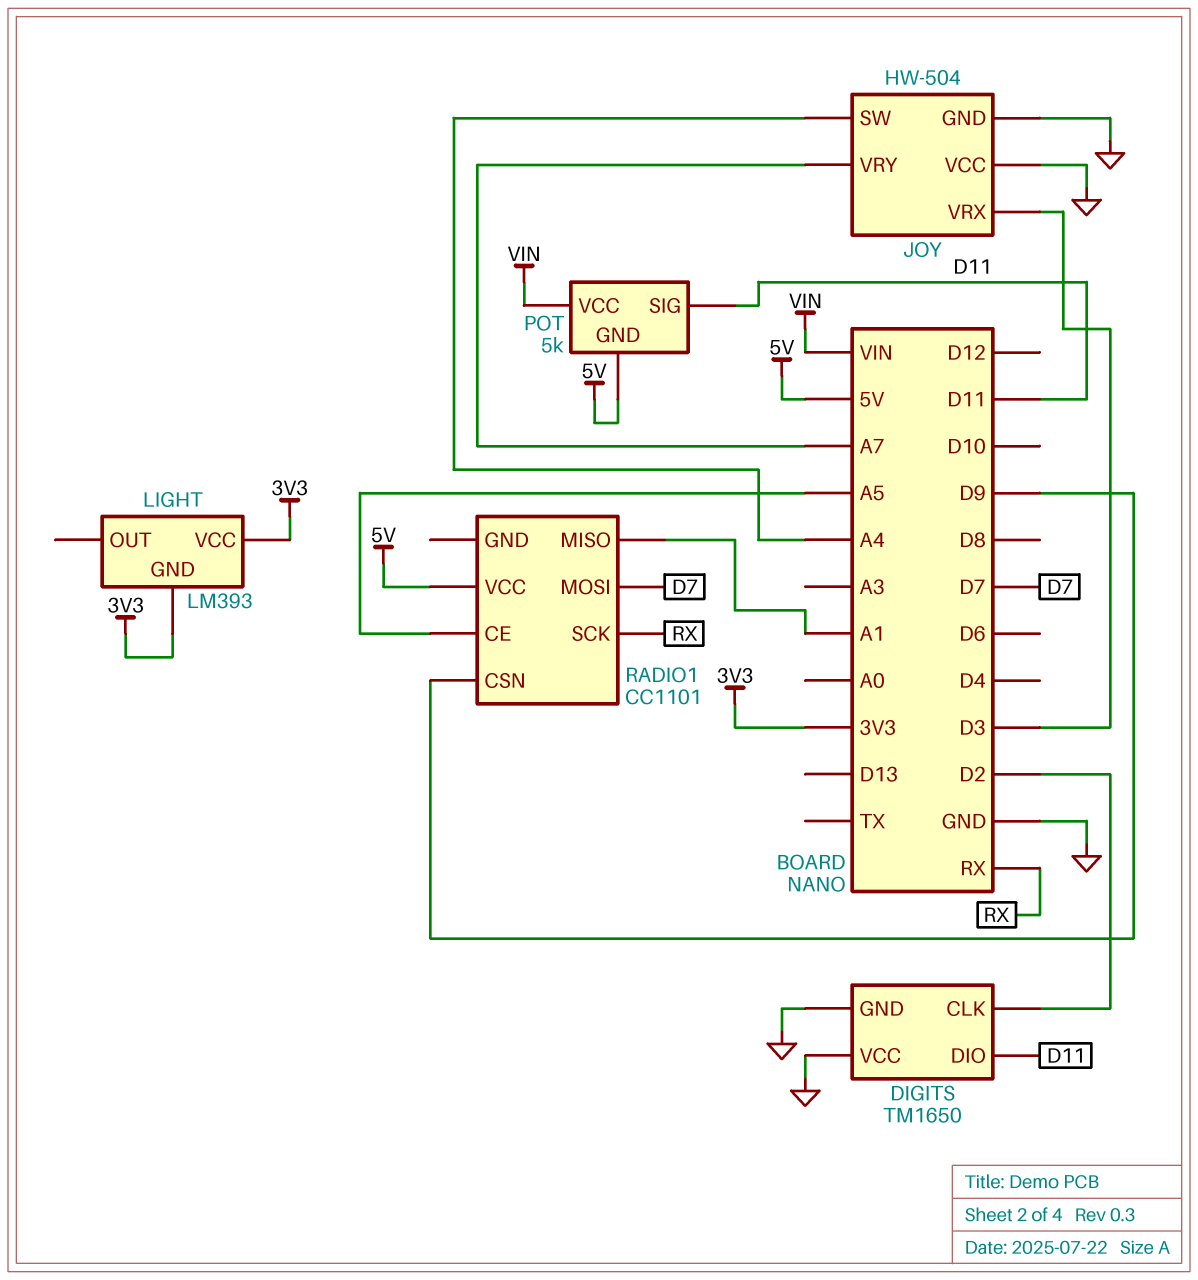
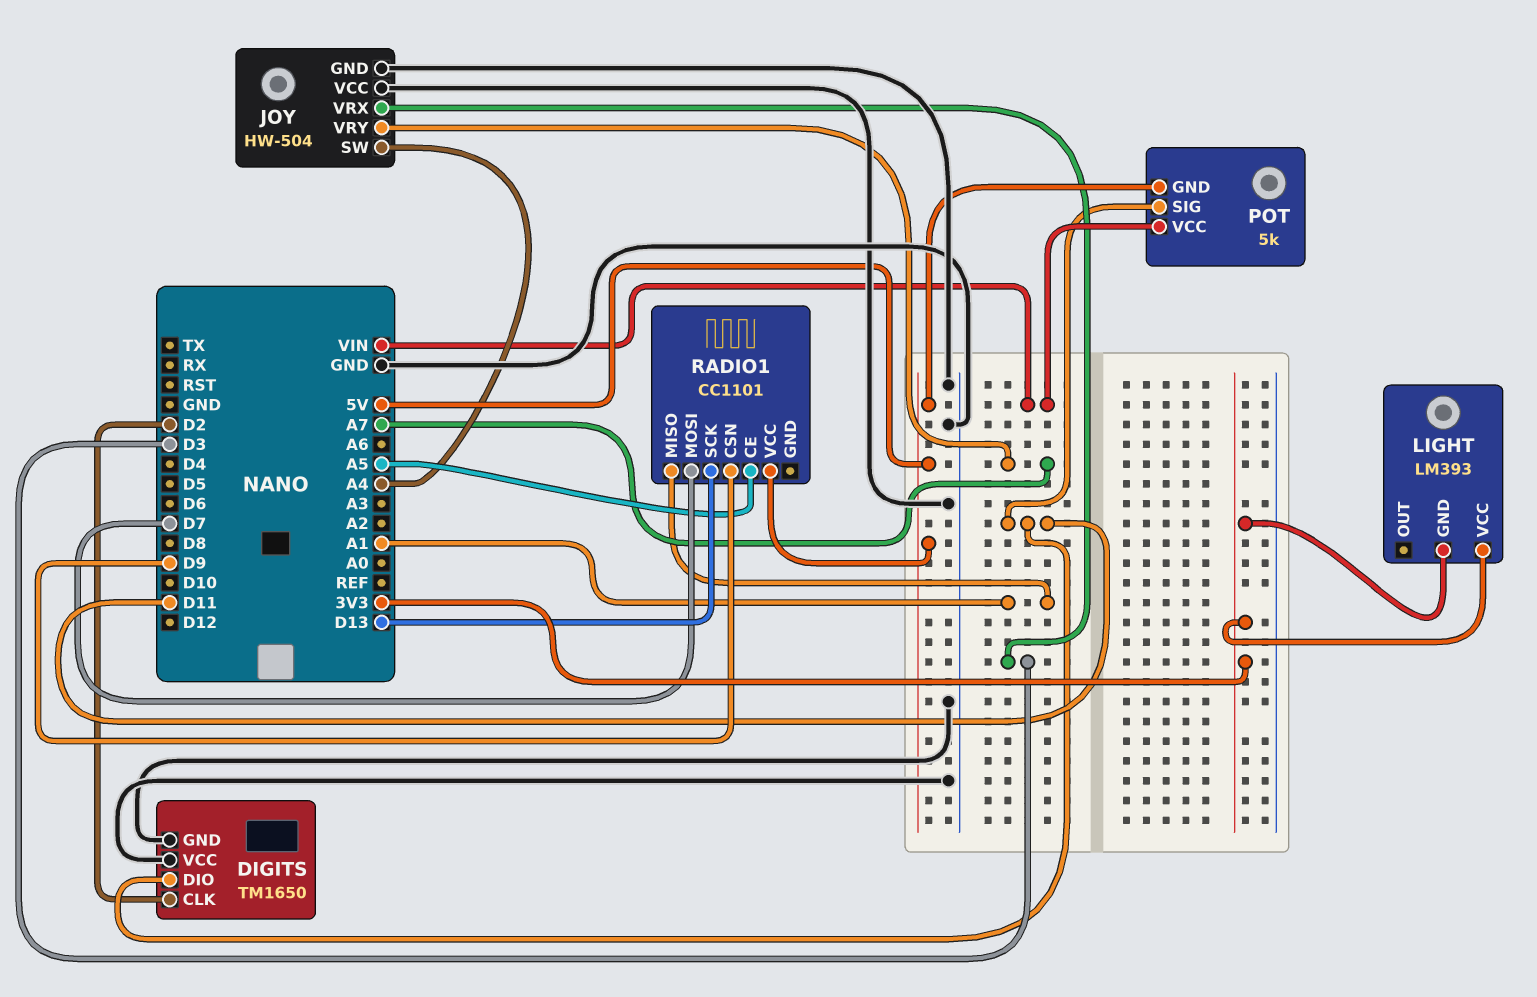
RADIO1 pin SCK: RX -> D13

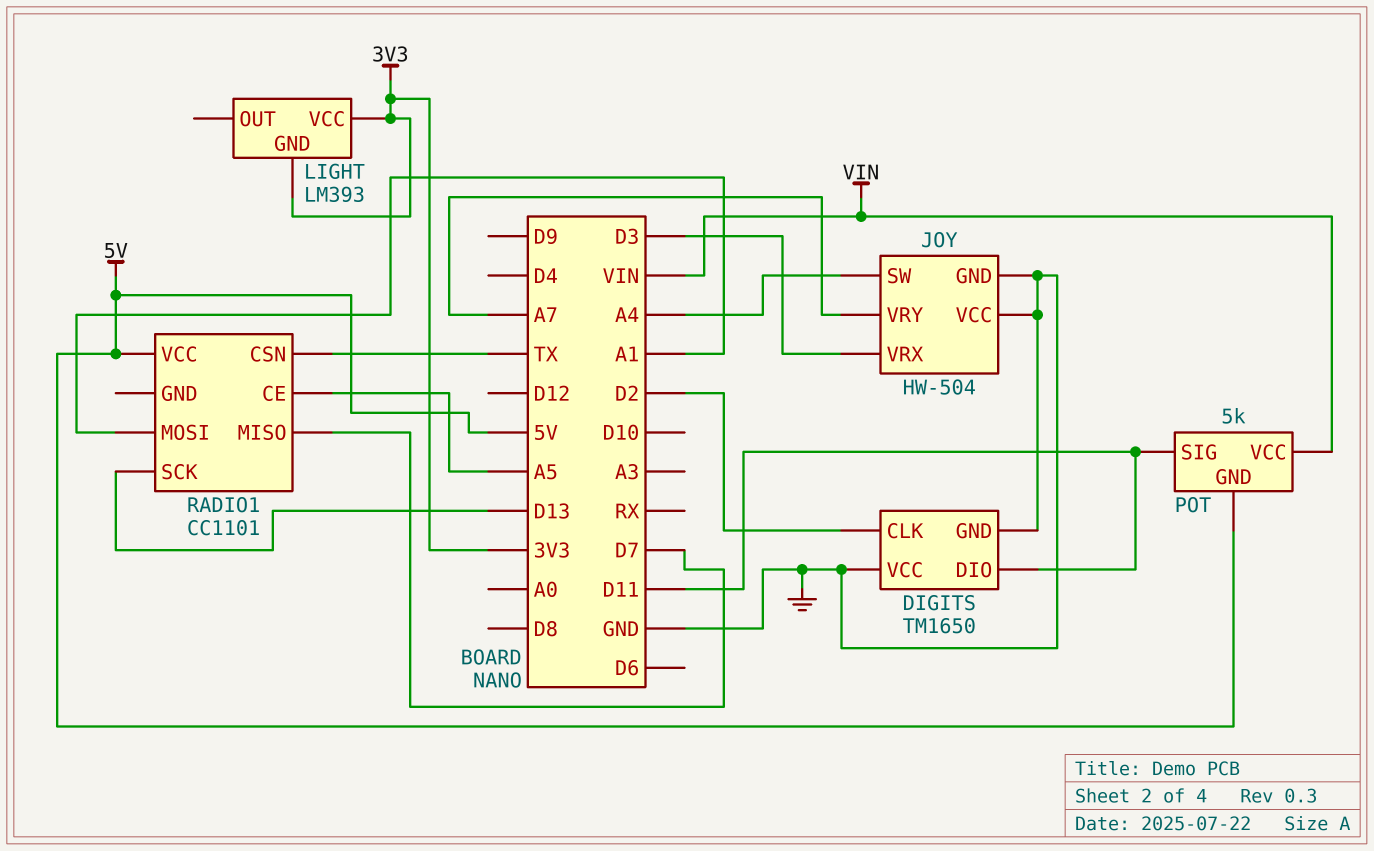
RADIO1 pin CSN: D9 -> TX
RADIO1 pin MISO: A1 -> D7
RADIO1 pin MOSI: D7 -> A1

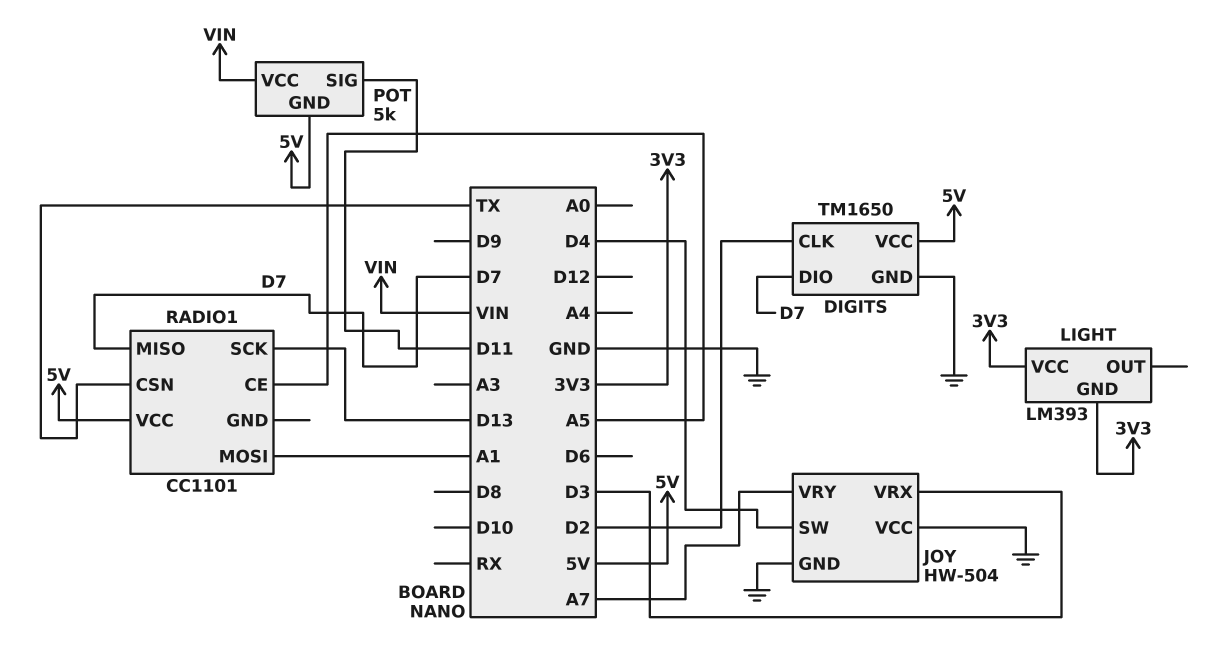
DIGITS pin DIO: D11 -> D7
DIGITS pin VCC: GND -> 5V
JOY pin SW: A4 -> D4

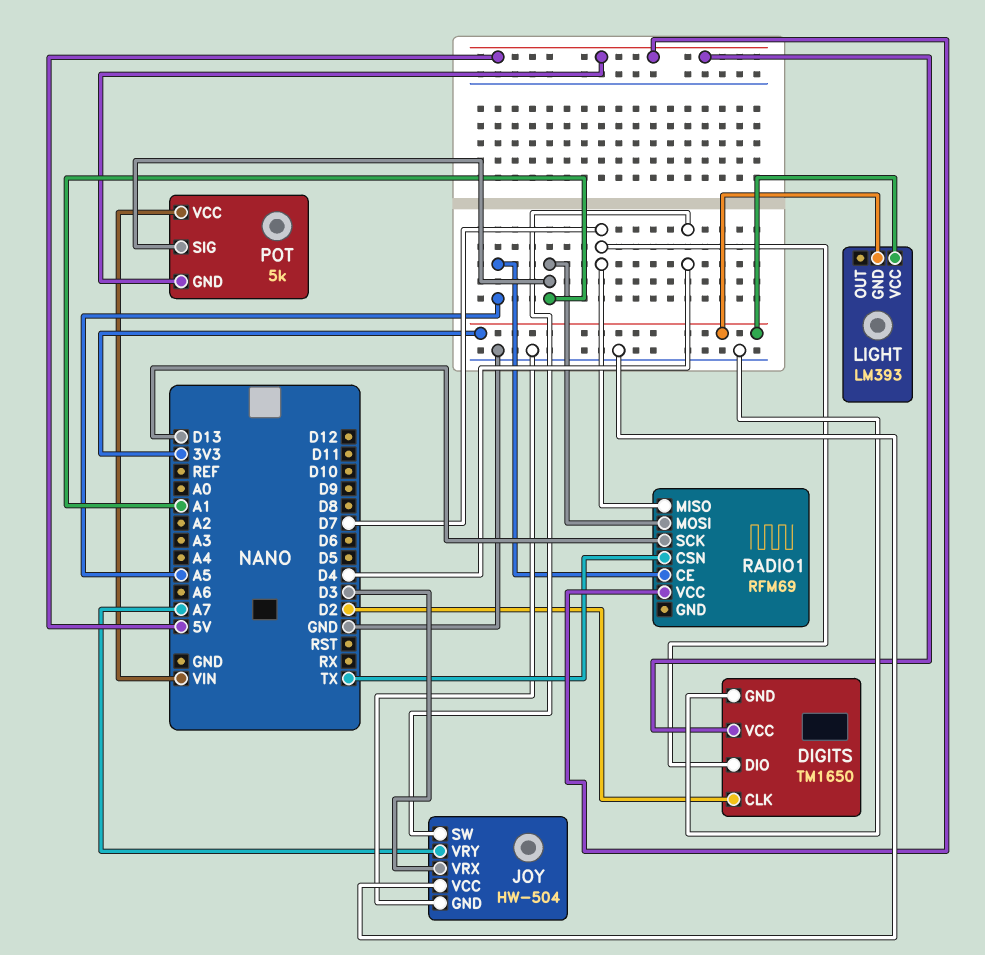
POT pin SIG: D11 -> A1
RADIO1: CC1101 -> RFM69

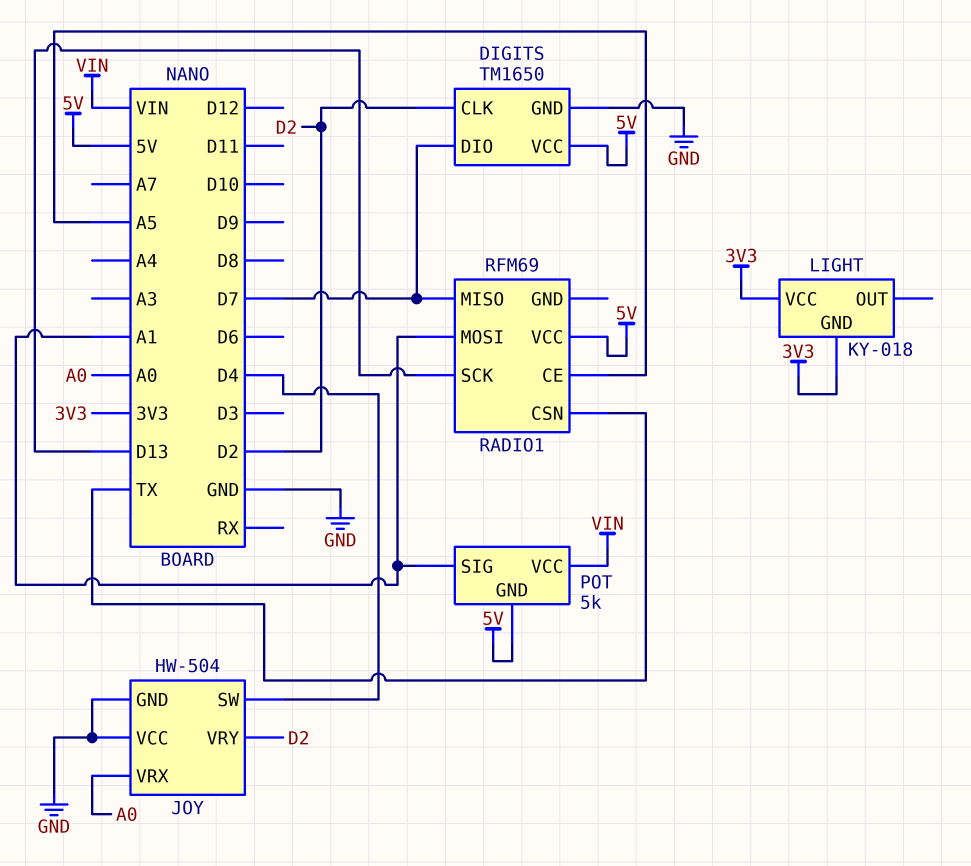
JOY pin VRX: D3 -> A0
JOY pin VRY: A7 -> D2
LIGHT: LM393 -> KY-018

